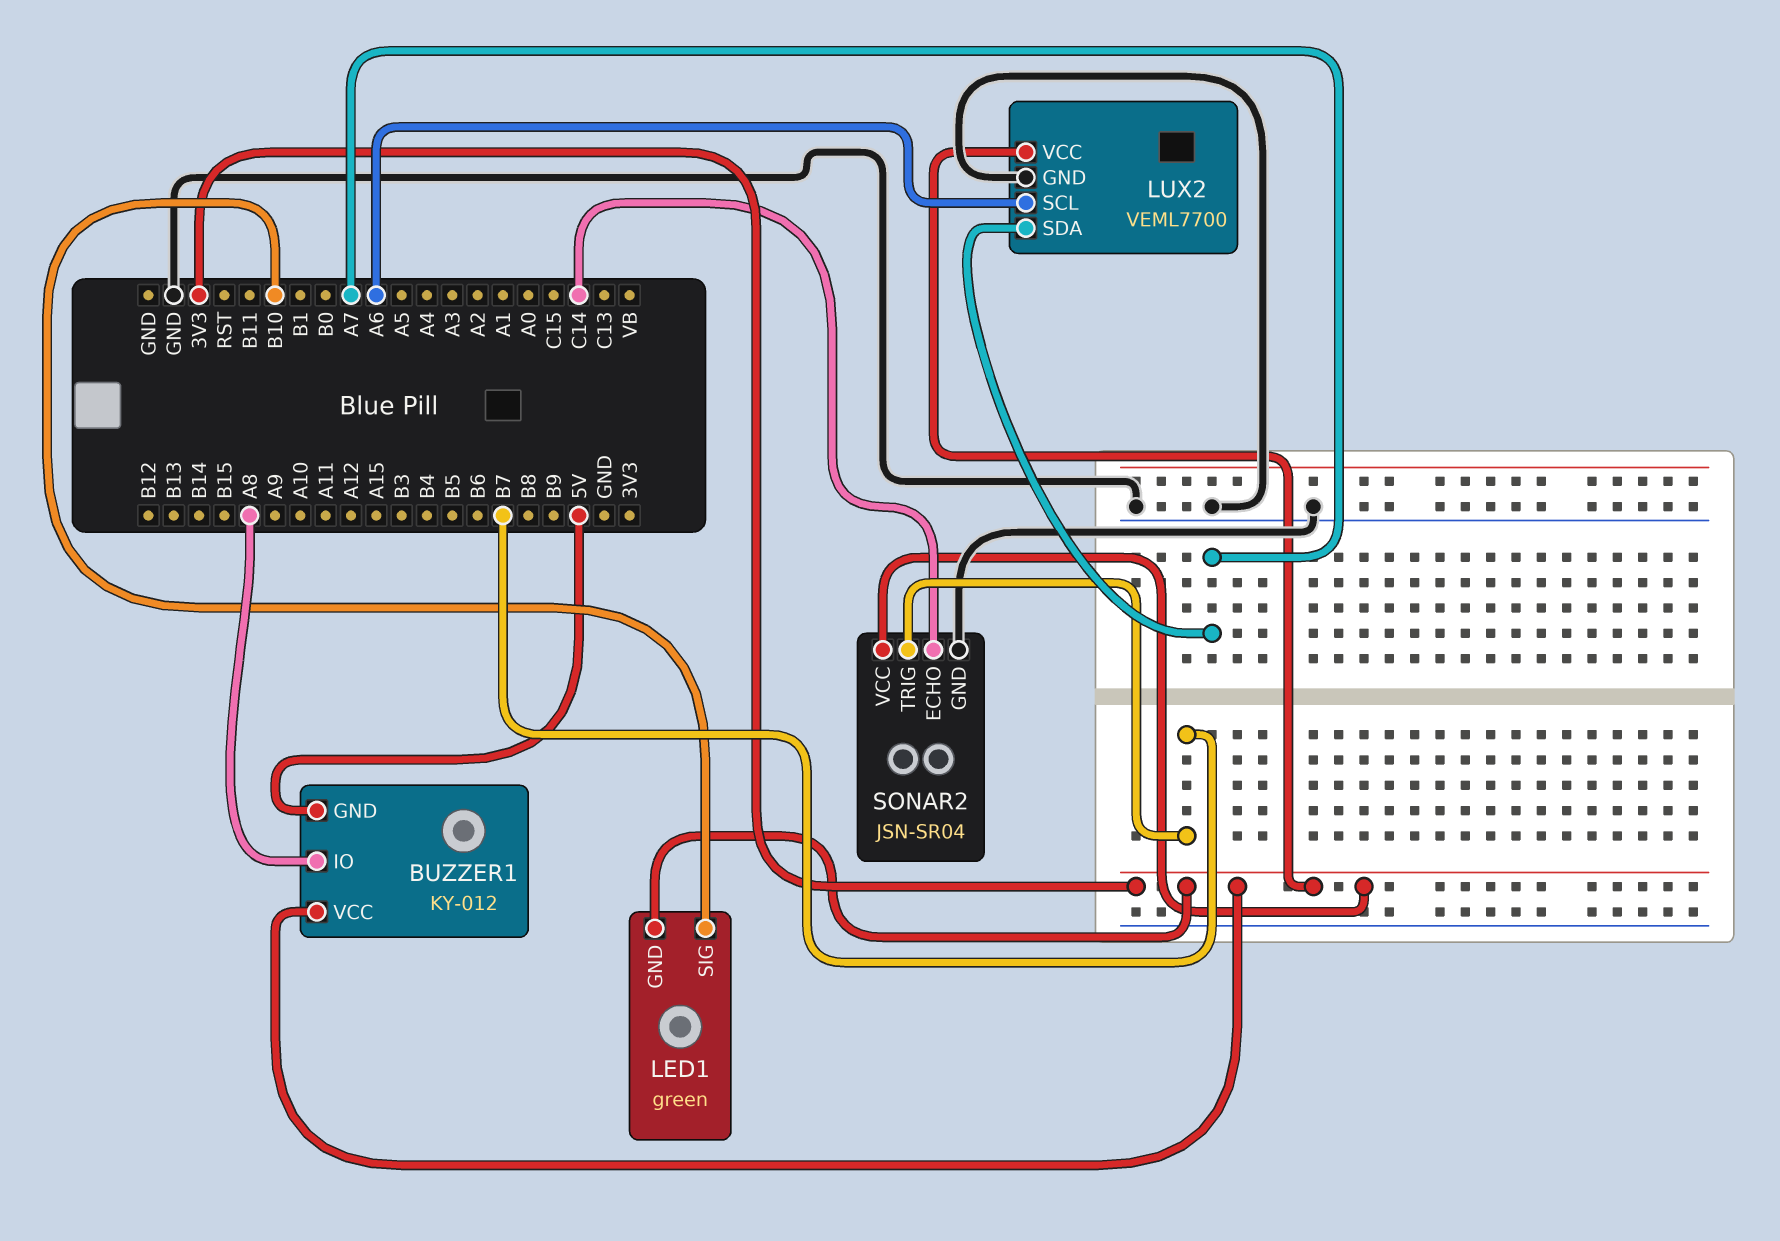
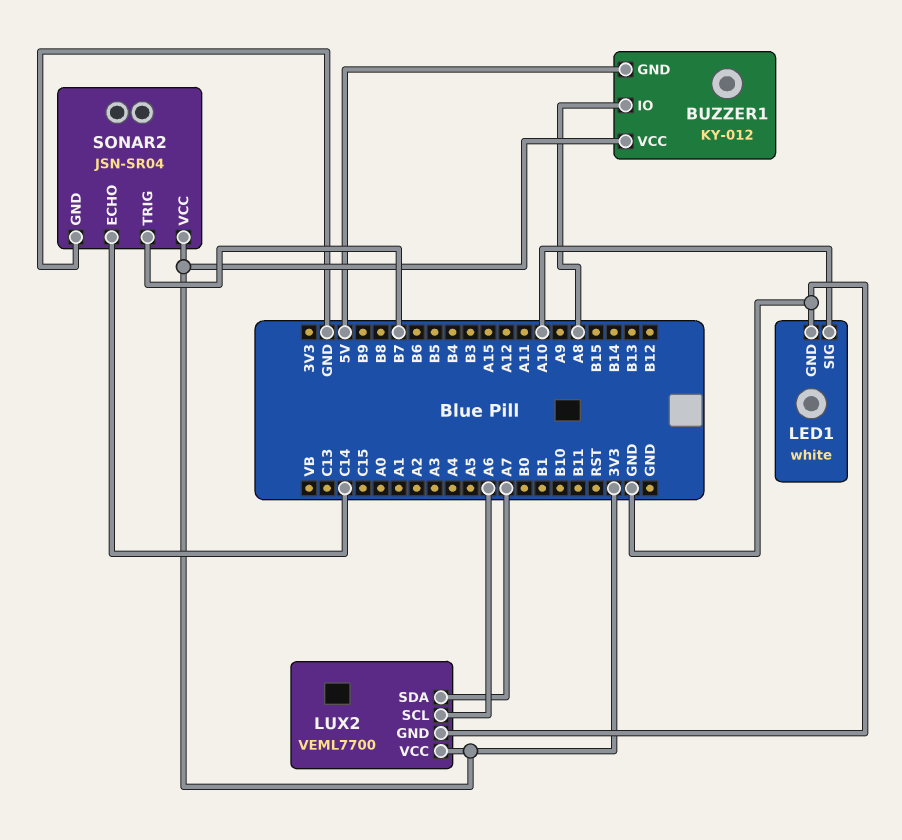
LED1: green -> white
LED1 pin GND: 3V3 -> GND
LED1 pin SIG: B10 -> A10

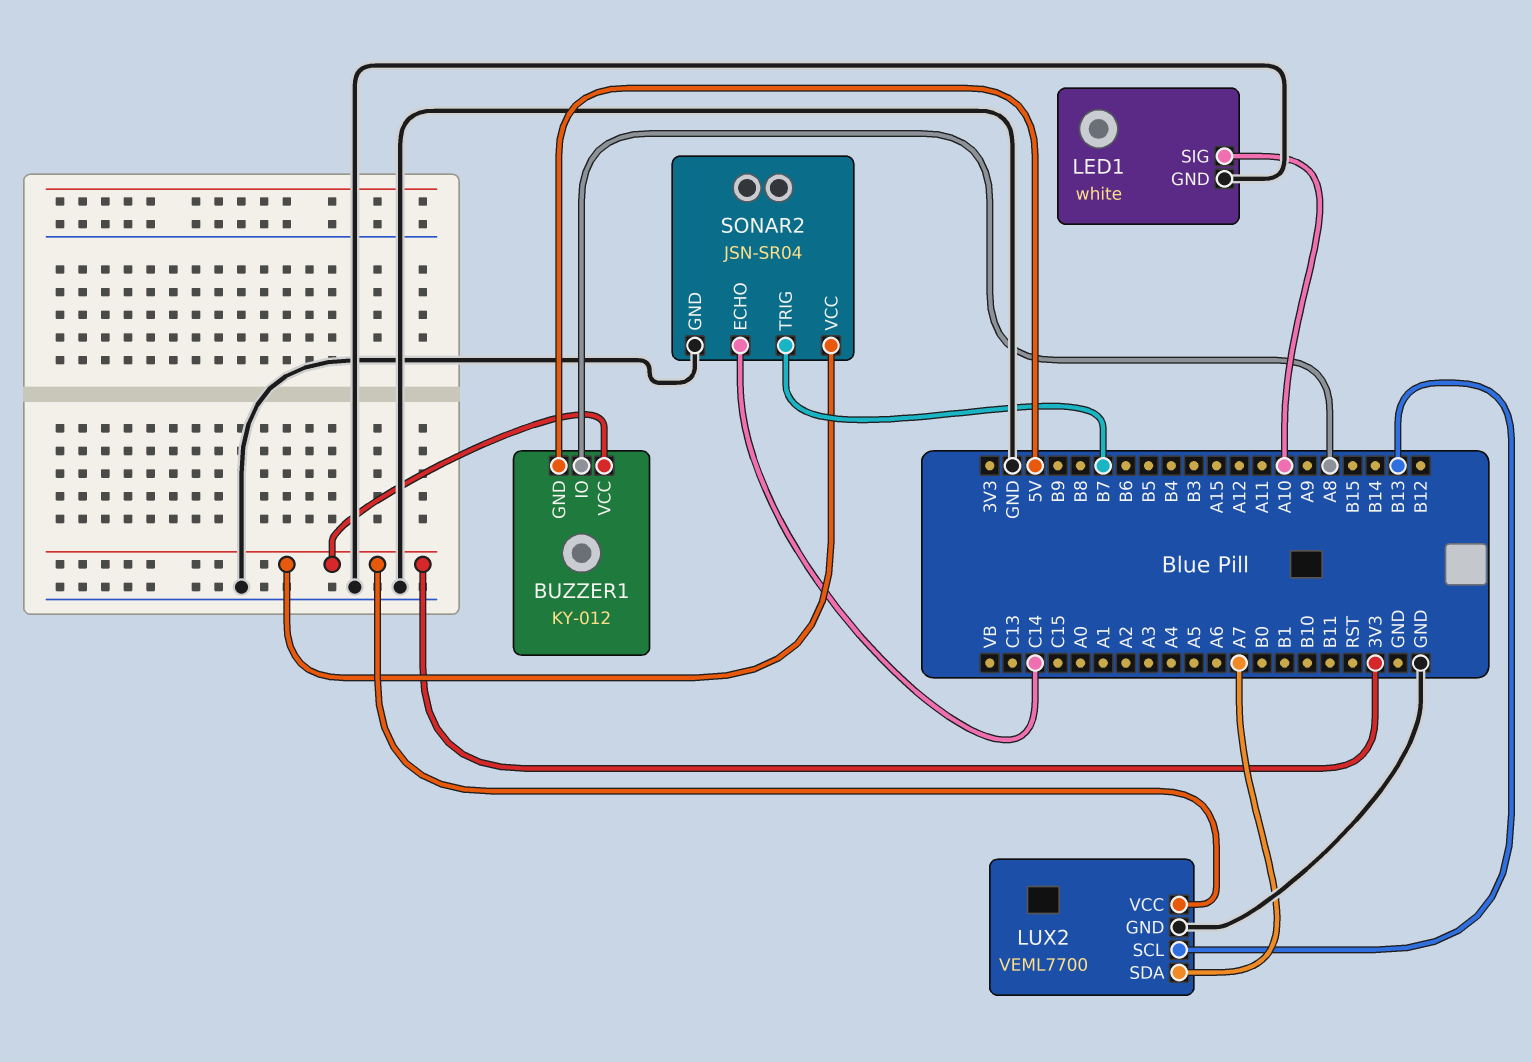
LUX2 pin SCL: A6 -> B13

